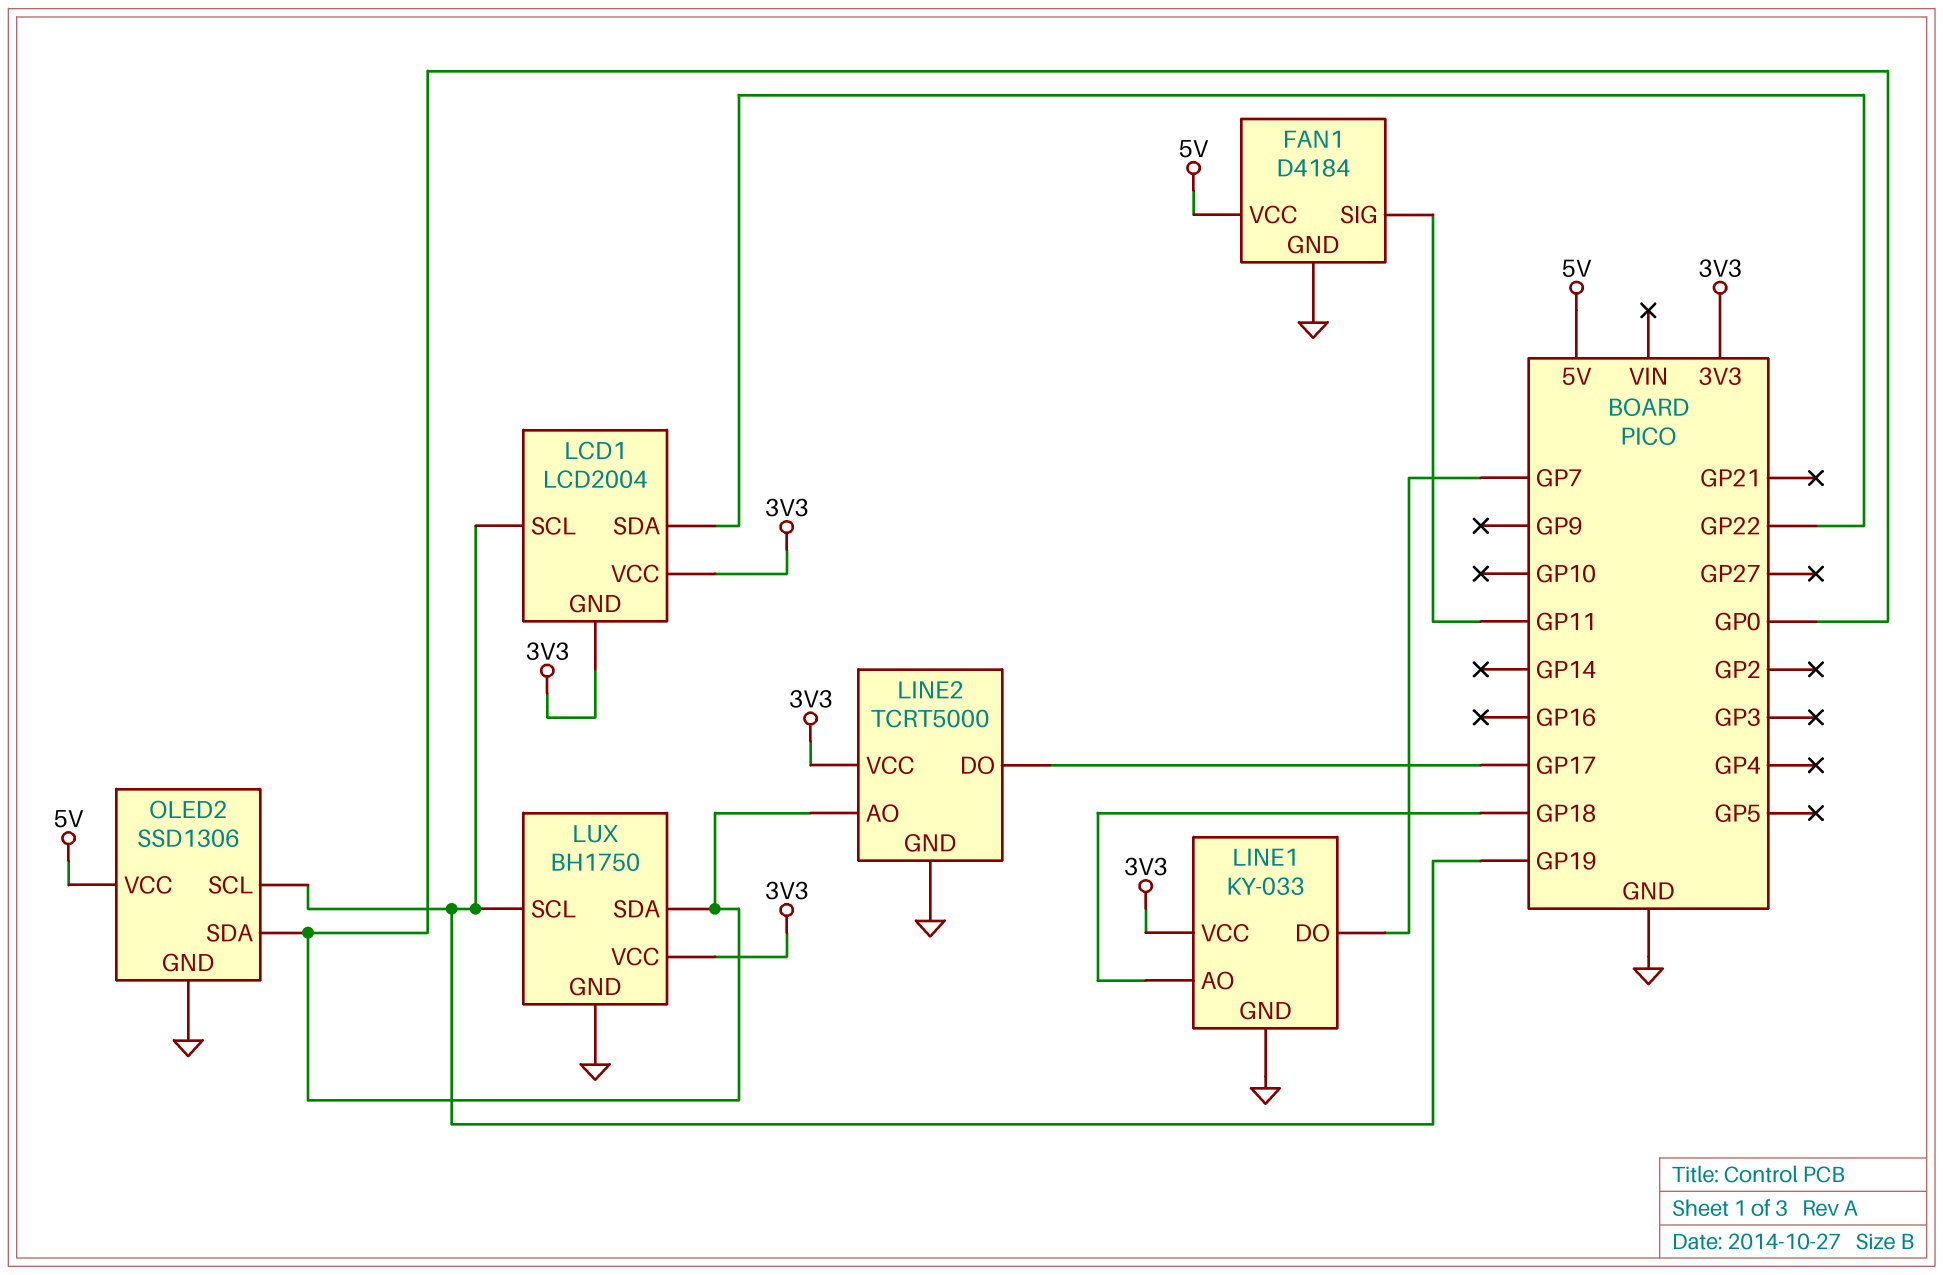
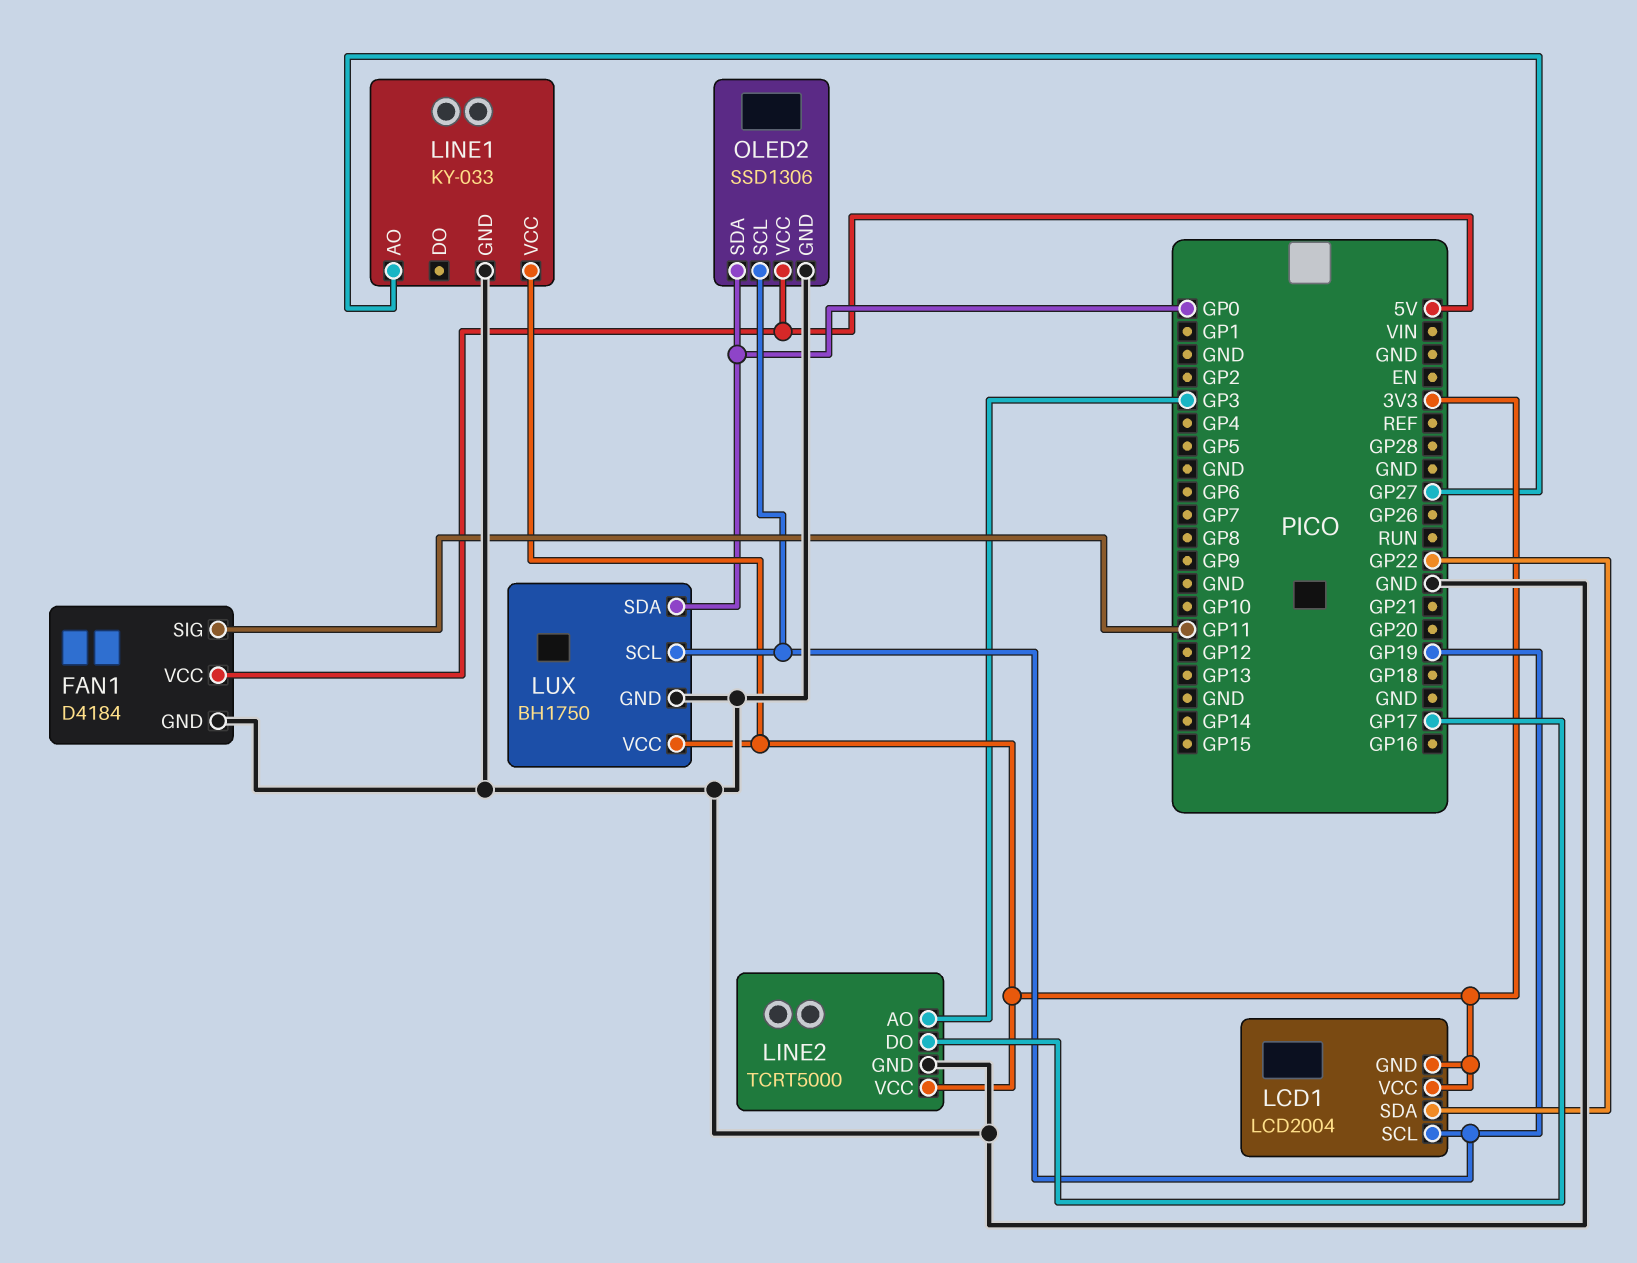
LINE1 pin AO: GP18 -> GP27
LINE1 pin DO: GP7 -> none
LINE2 pin AO: GP0 -> GP3

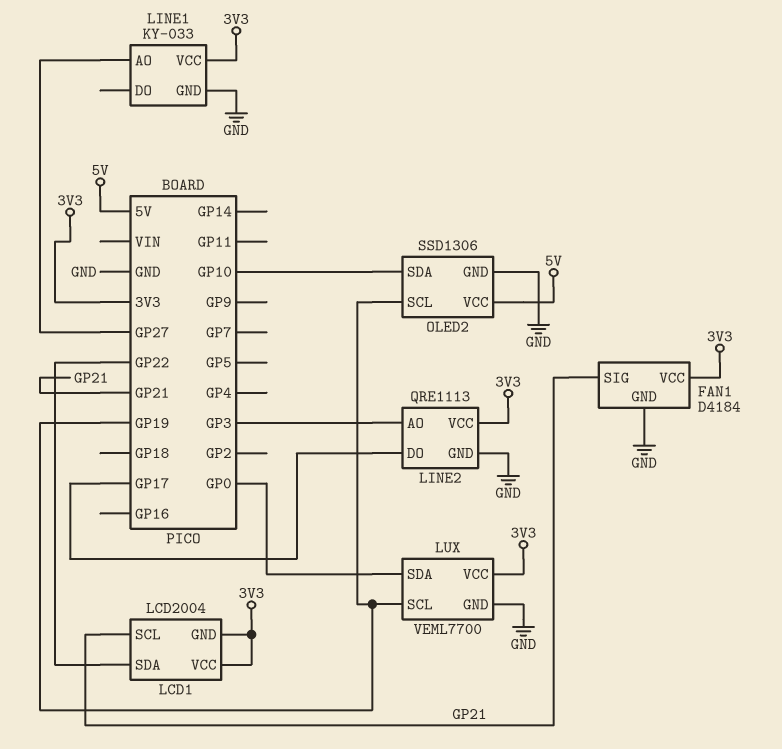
FAN1 pin SIG: GP11 -> GP21
FAN1 pin VCC: 5V -> 3V3
LCD1 pin SCL: GP19 -> GP21
LINE2: TCRT5000 -> QRE1113
LUX: BH1750 -> VEML7700
OLED2 pin SDA: GP0 -> GP10

